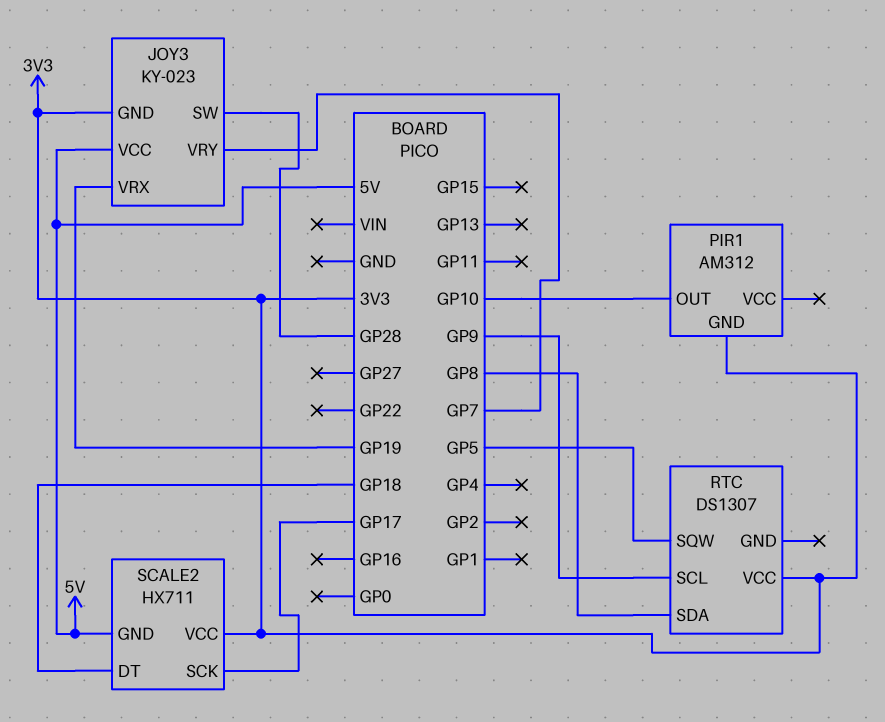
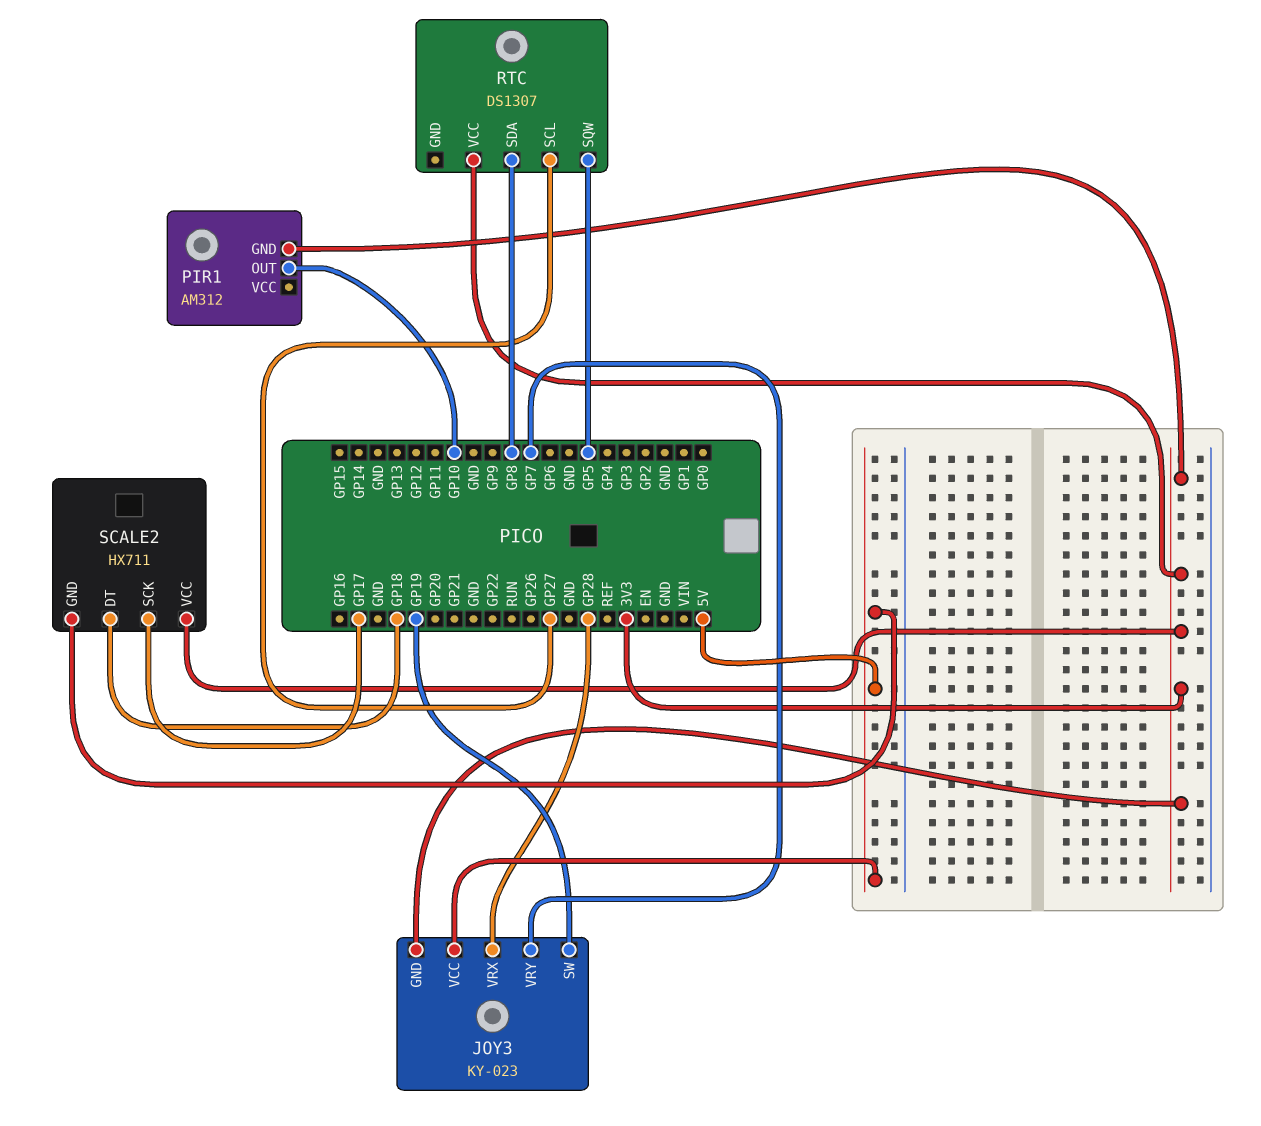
JOY3 pin SW: GP28 -> GP19
JOY3 pin VRX: GP19 -> GP28
RTC pin SCL: GP9 -> GP27

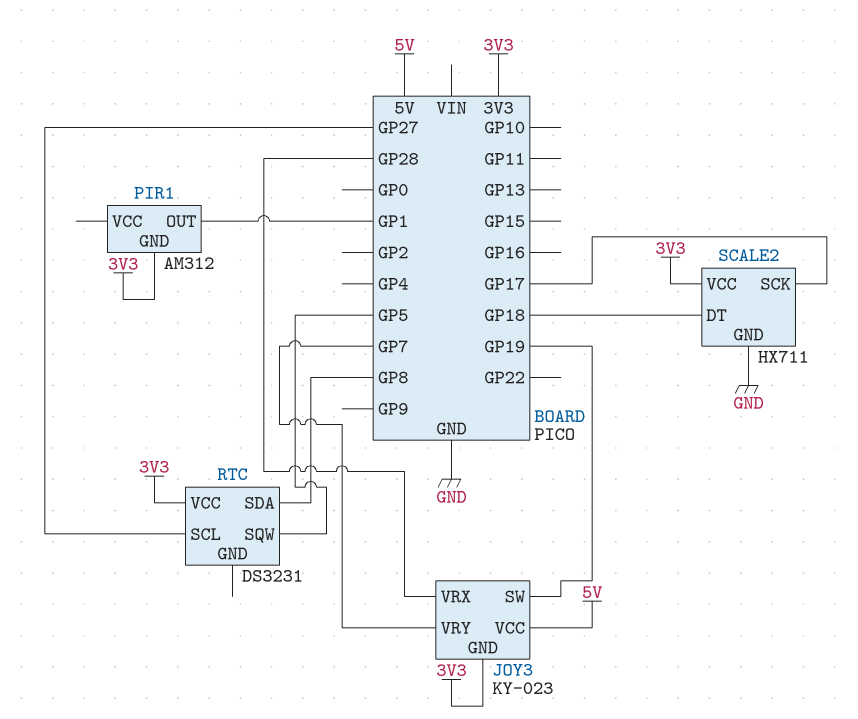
PIR1 pin OUT: GP10 -> GP1
RTC: DS1307 -> DS3231
SCALE2 pin GND: 5V -> GND

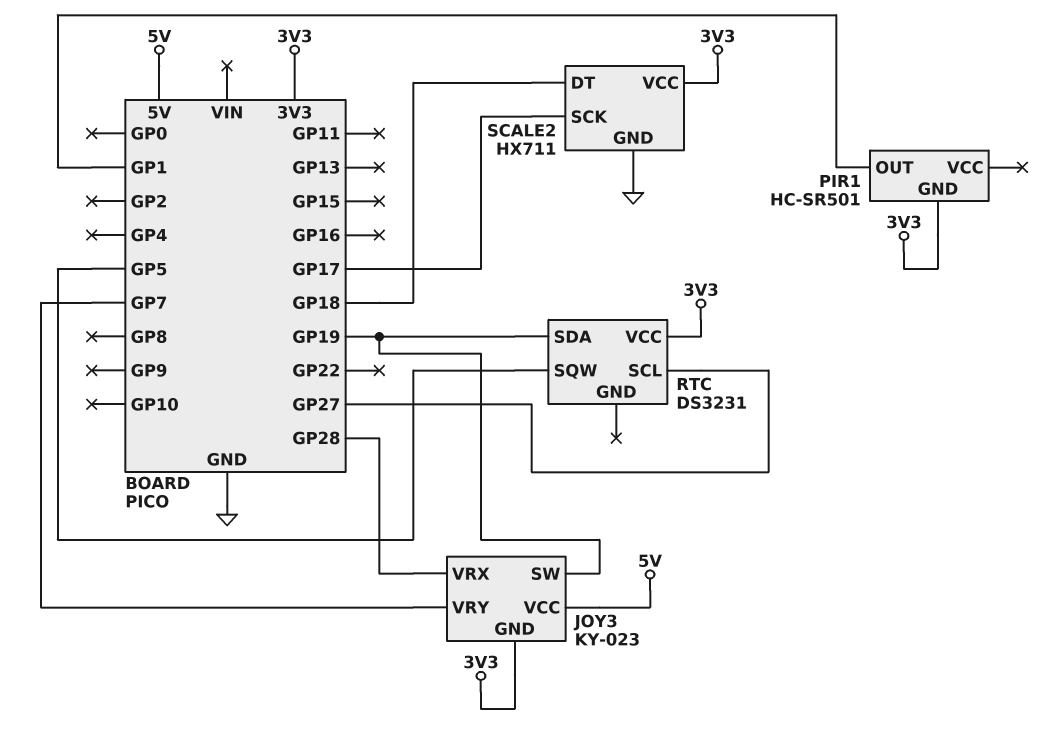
PIR1: AM312 -> HC-SR501
RTC pin SDA: GP8 -> GP19

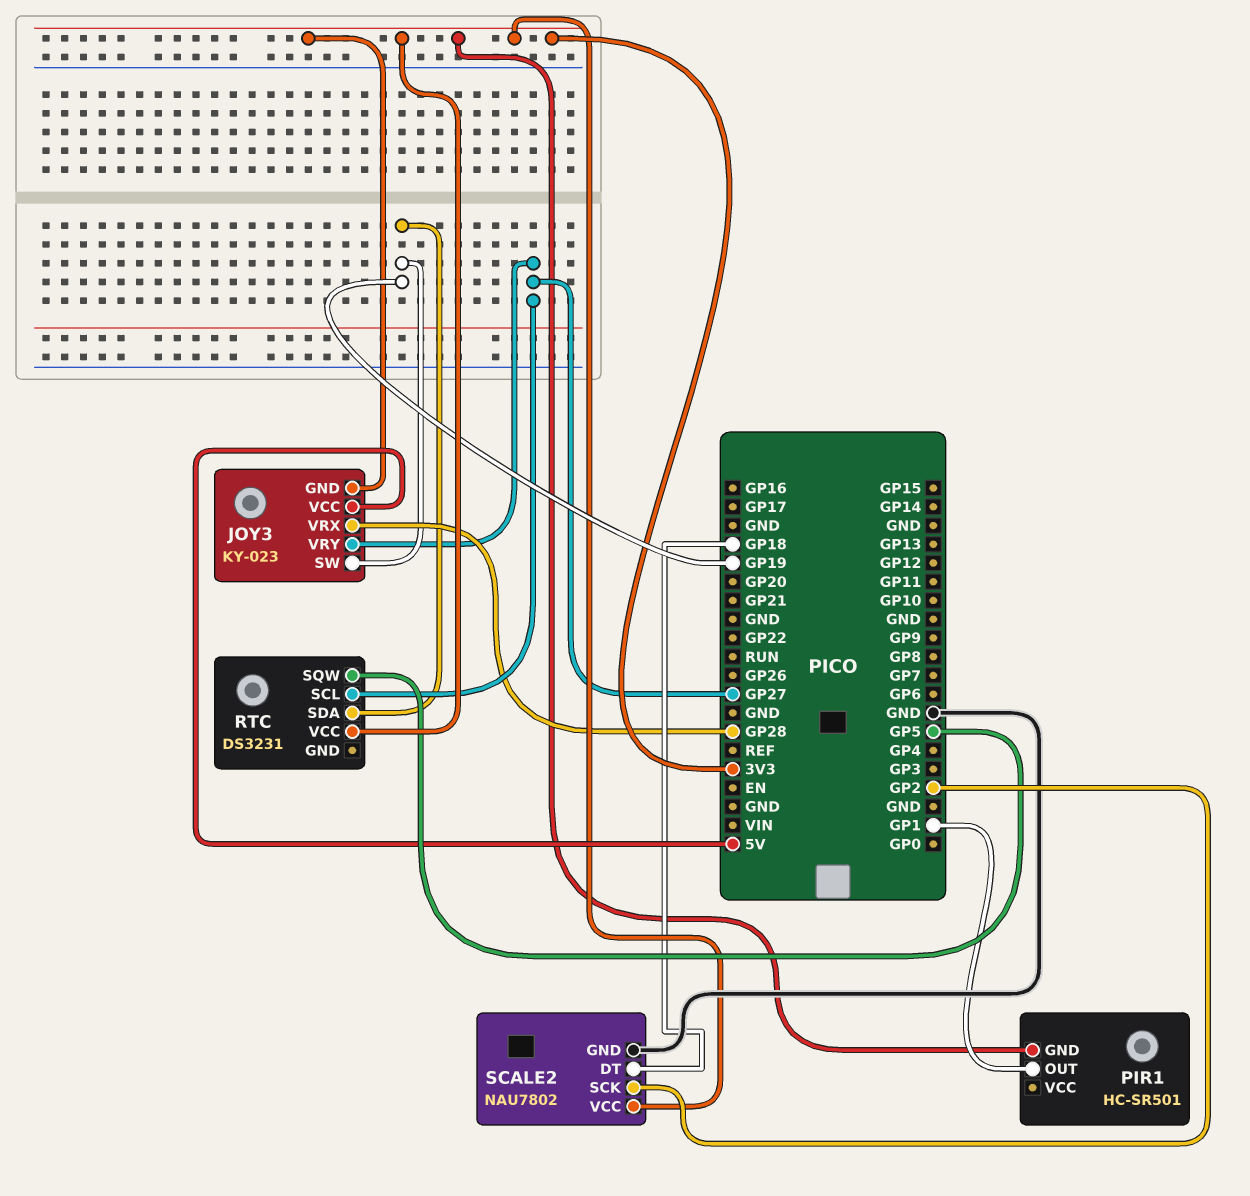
JOY3 pin VRY: GP7 -> GP27
SCALE2: HX711 -> NAU7802
SCALE2 pin SCK: GP17 -> GP2

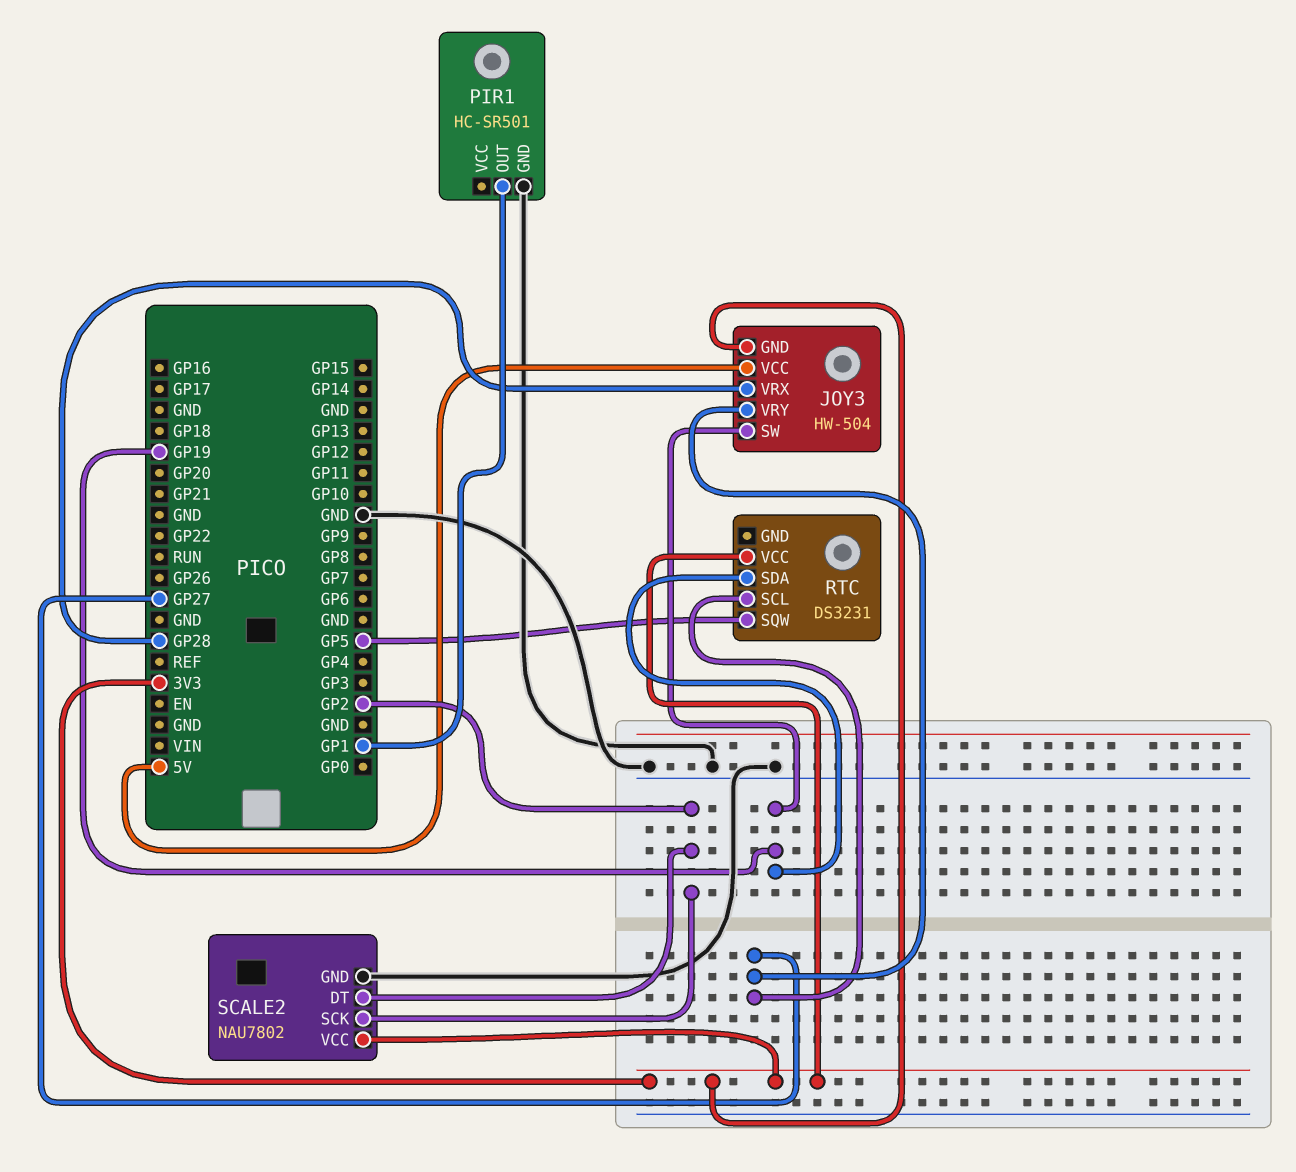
JOY3: KY-023 -> HW-504
PIR1 pin GND: 3V3 -> GND
SCALE2 pin DT: GP18 -> GP2

